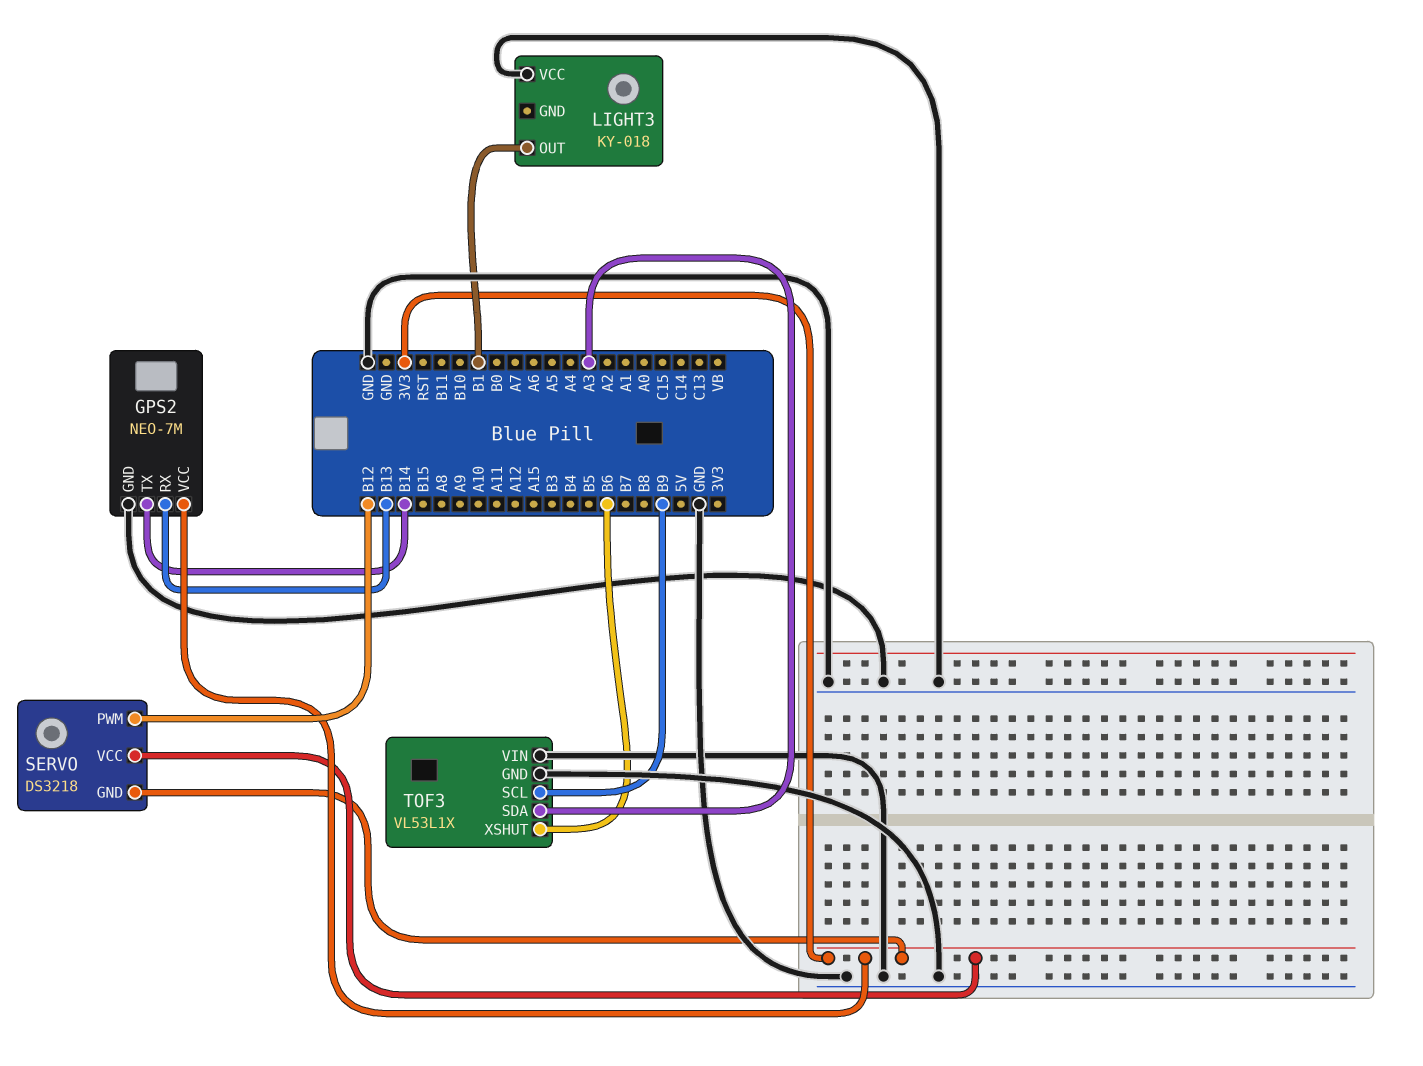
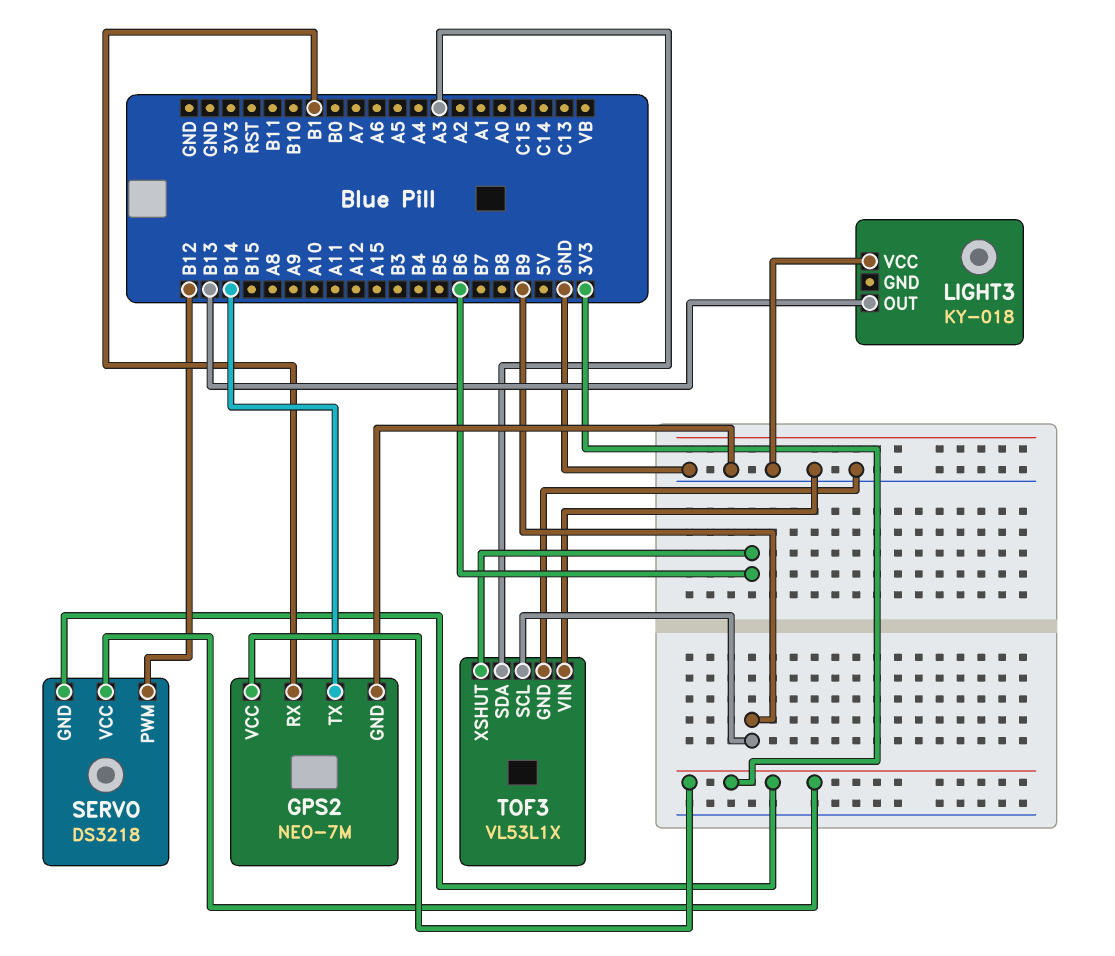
GPS2 pin RX: B13 -> B1
LIGHT3 pin OUT: B1 -> B13

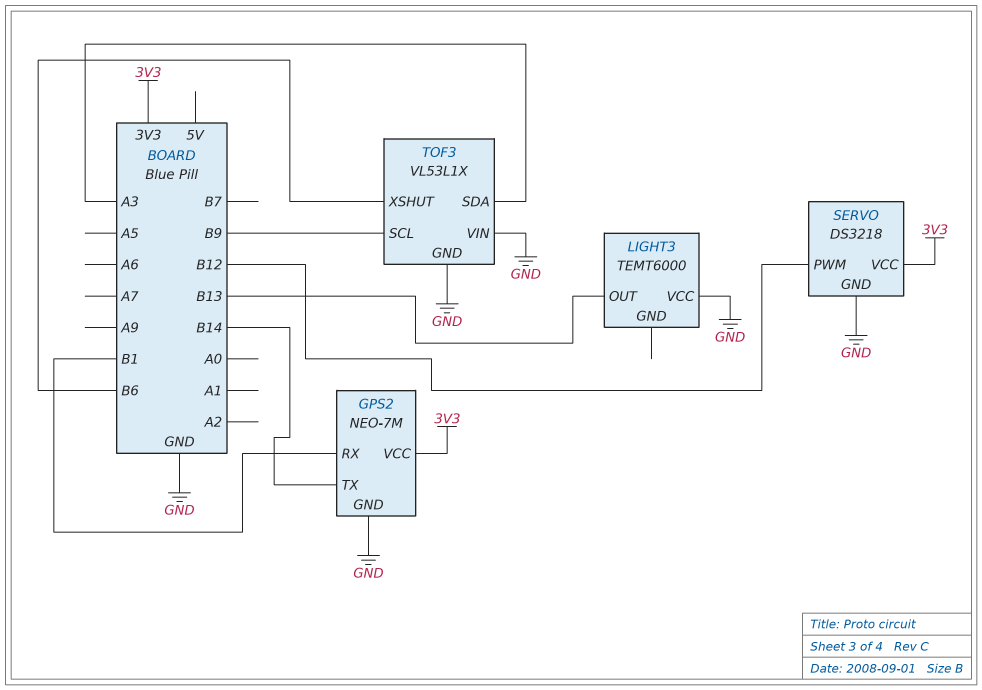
LIGHT3: KY-018 -> TEMT6000
SERVO pin GND: 3V3 -> GND

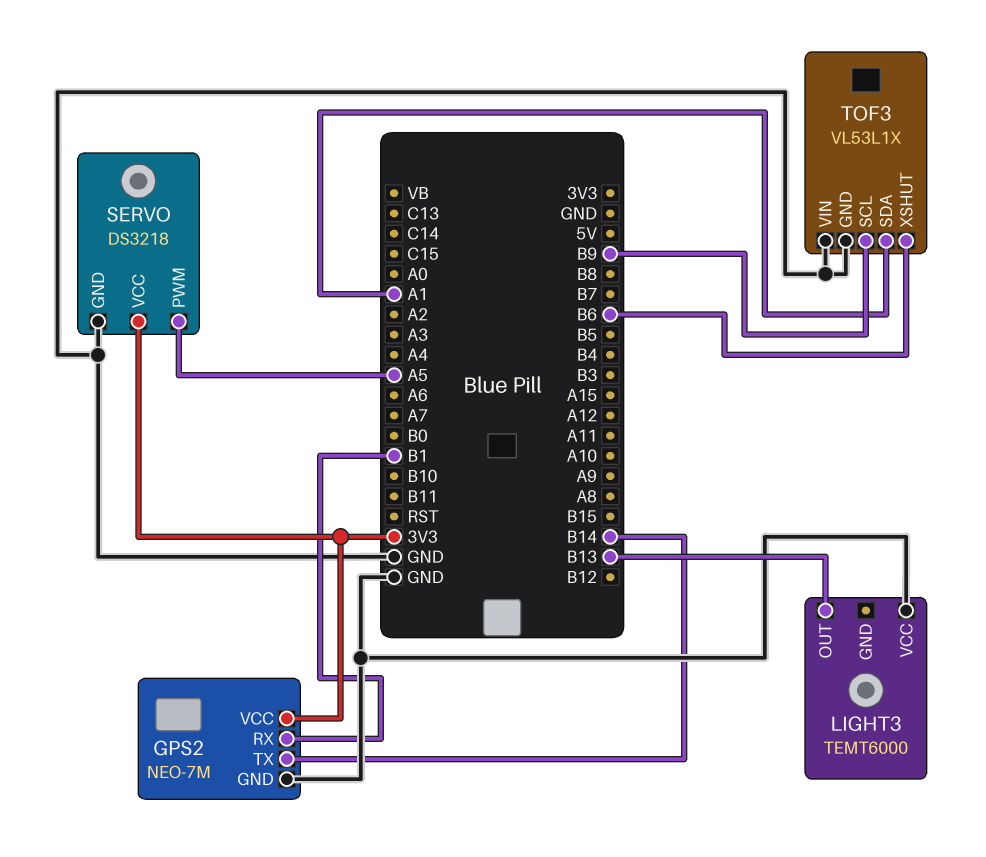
SERVO pin PWM: B12 -> A5
TOF3 pin SDA: A3 -> A1

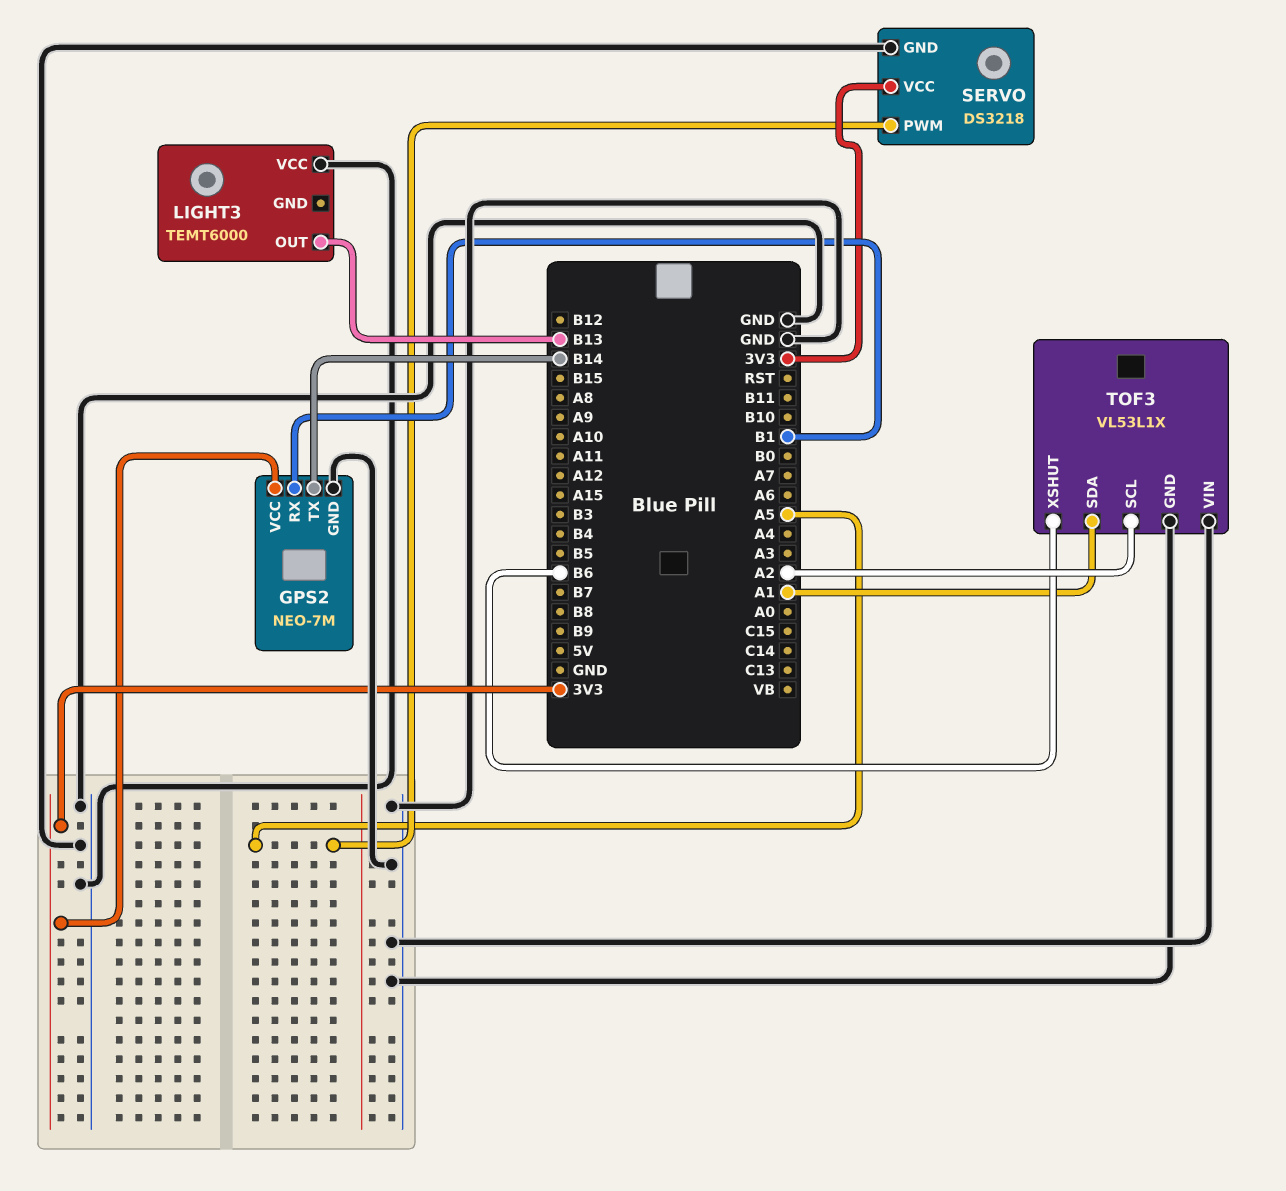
TOF3 pin SCL: B9 -> A2

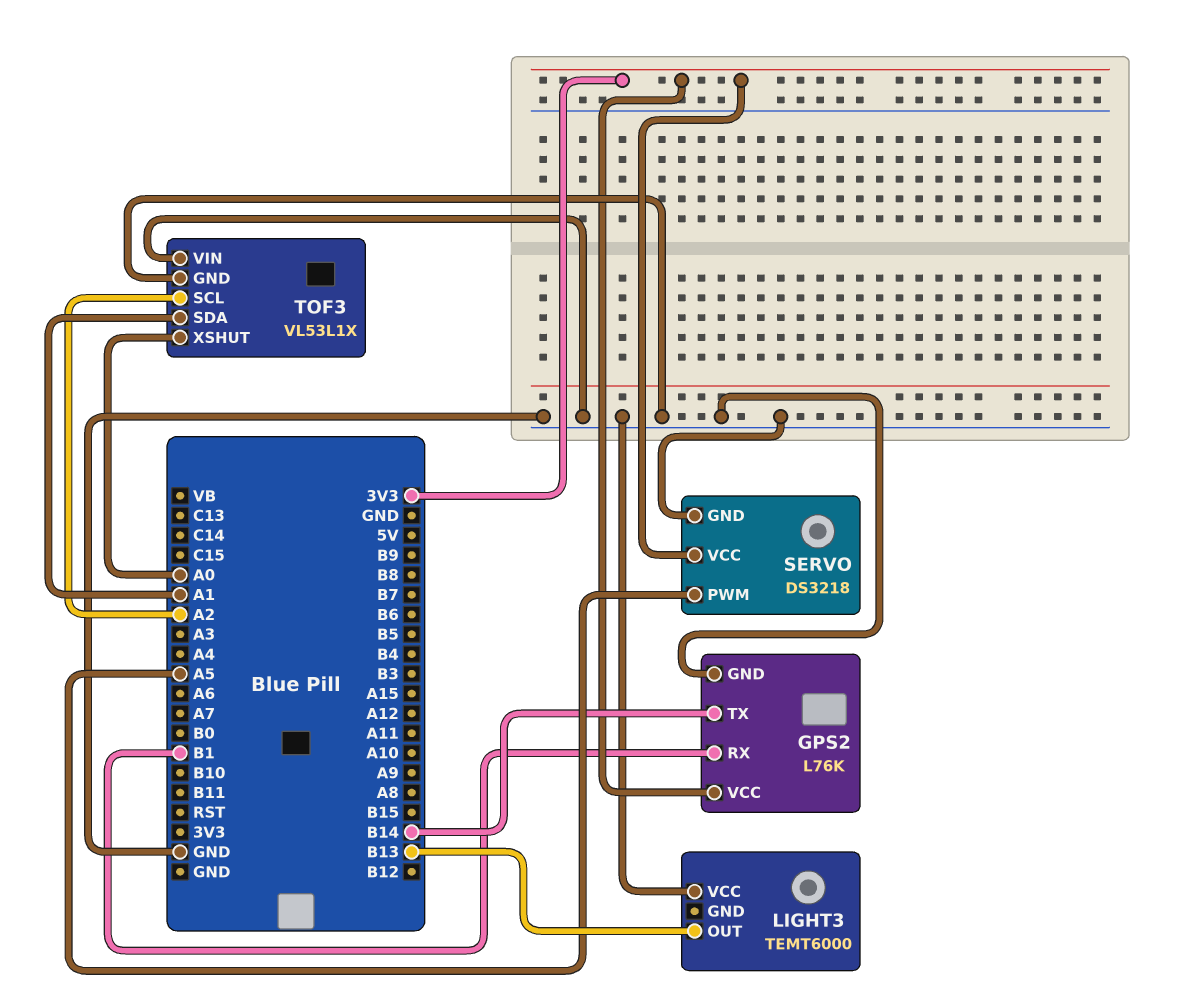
GPS2: NEO-7M -> L76K
TOF3 pin XSHUT: B6 -> A0

